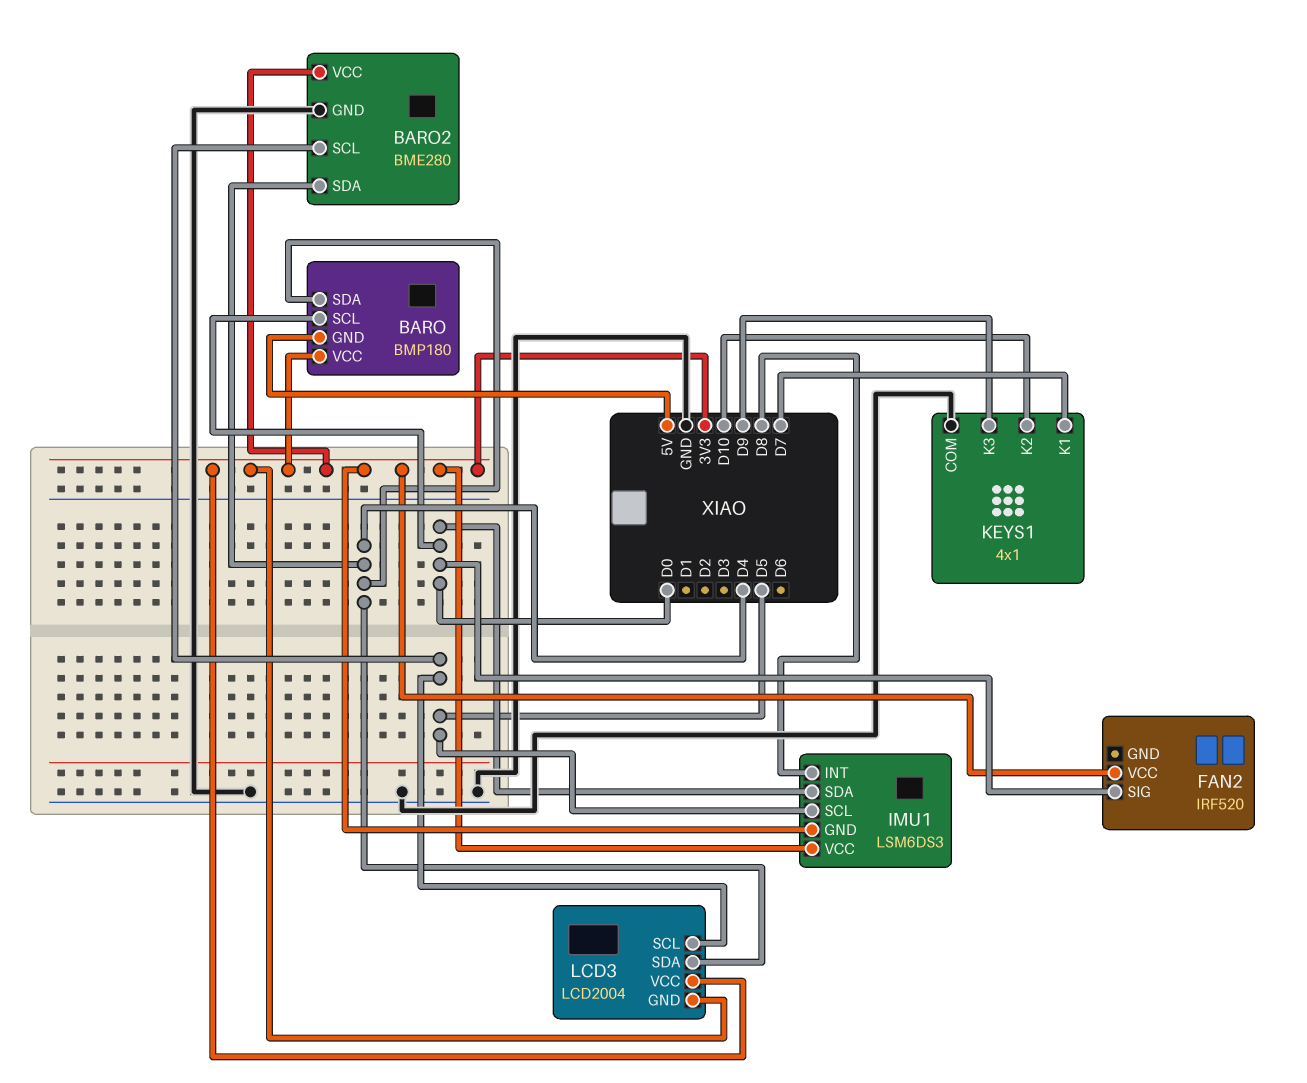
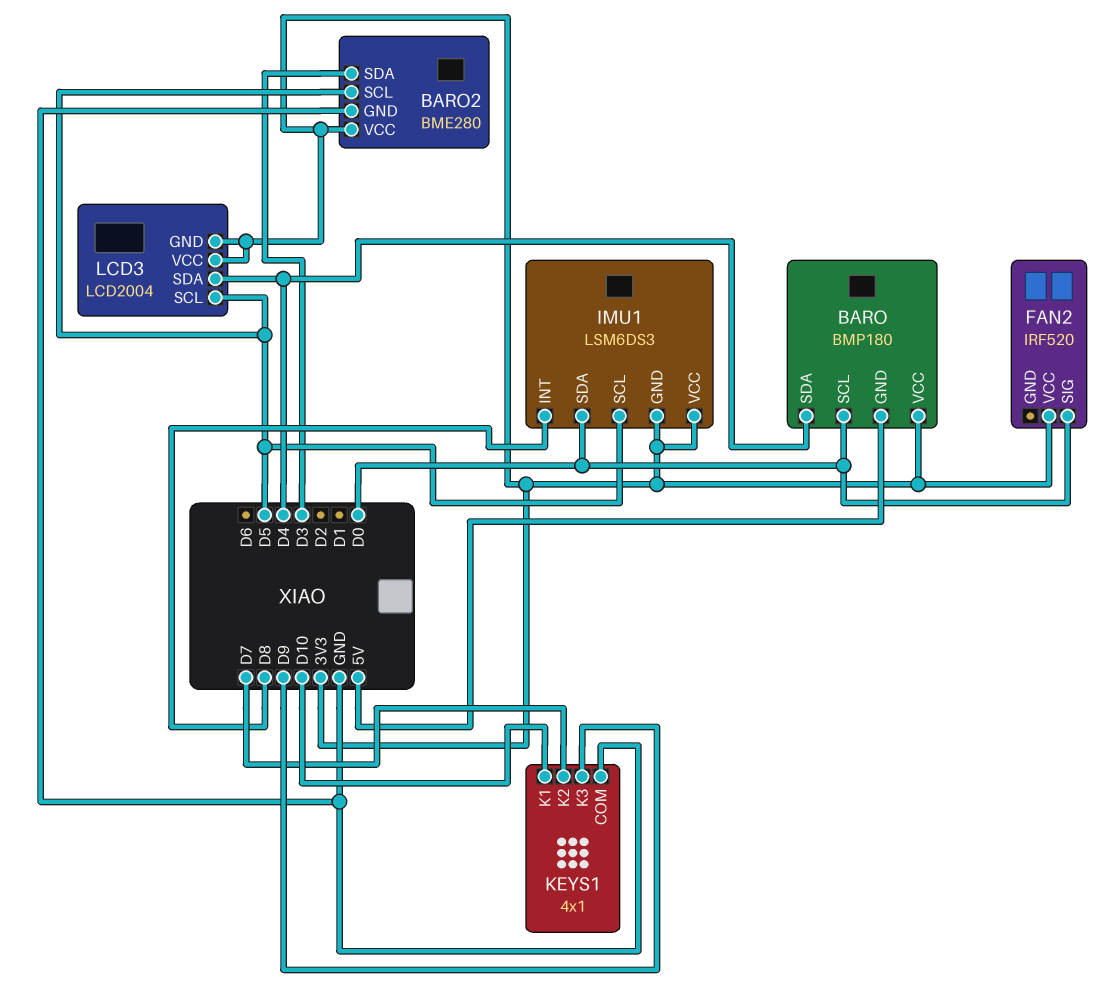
BARO2 pin SDA: D4 -> D3
KEYS1 pin K1: D7 -> D10
KEYS1 pin K2: D10 -> D7

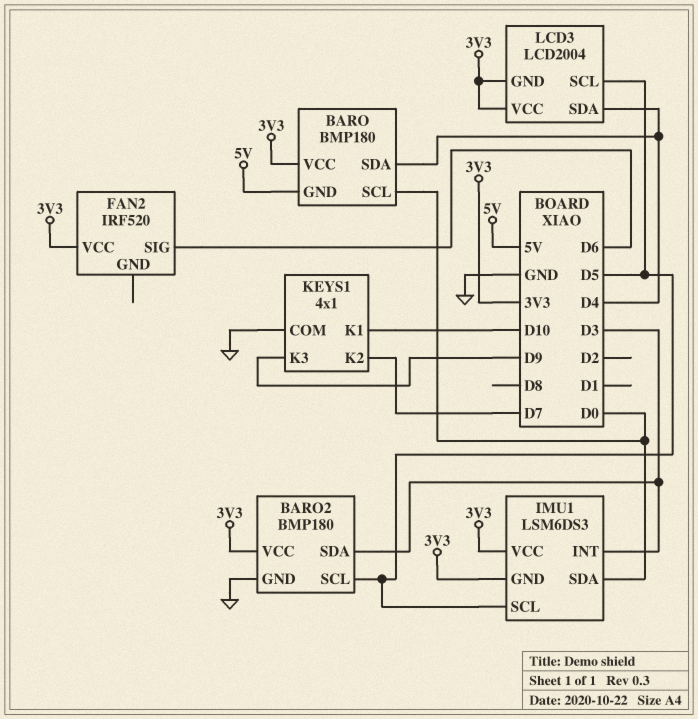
BARO2: BME280 -> BMP180
FAN2 pin SIG: D0 -> D6
IMU1 pin INT: D8 -> D3

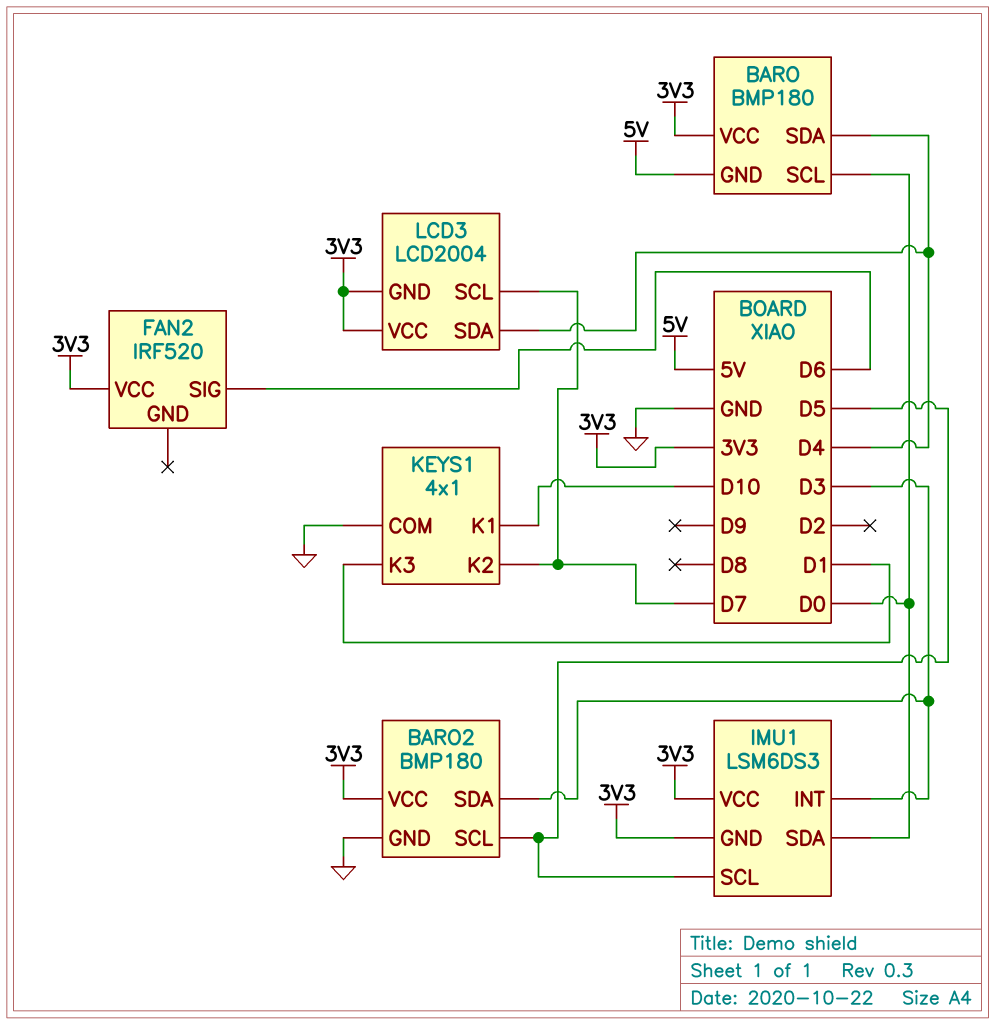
KEYS1 pin K3: D9 -> D1
LCD3 pin SCL: D5 -> D7

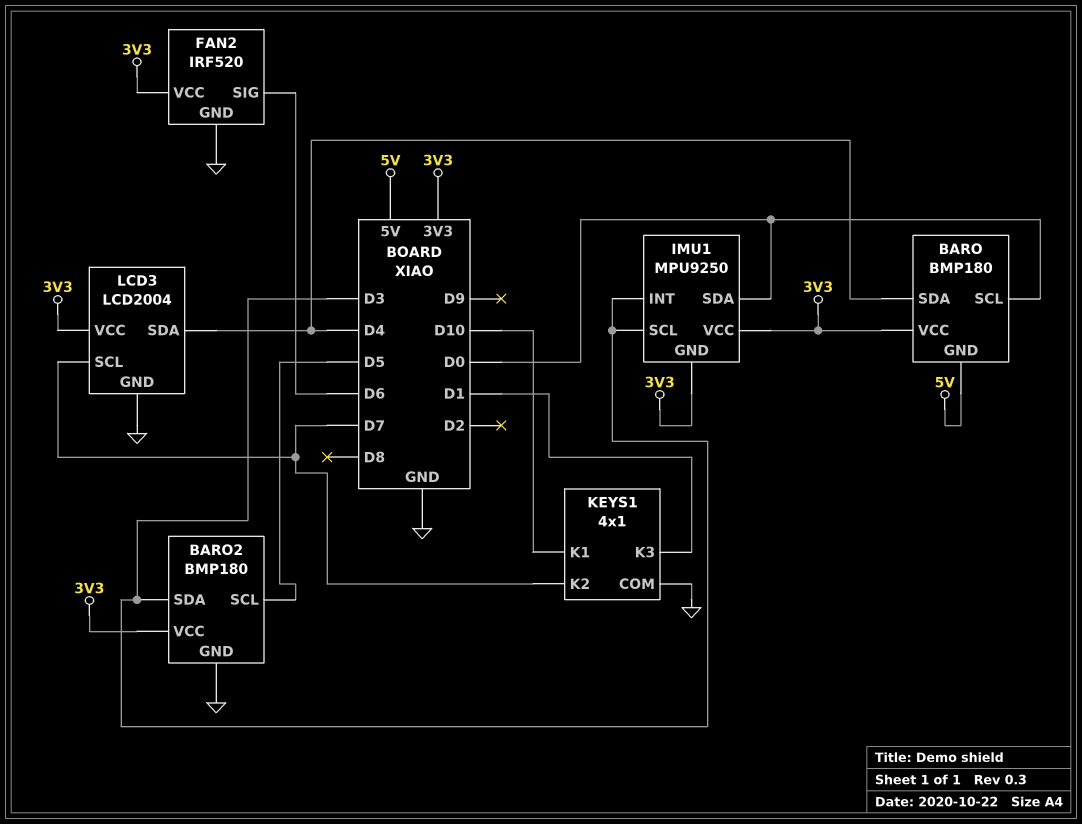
FAN2 pin GND: none -> GND
IMU1: LSM6DS3 -> MPU9250
IMU1 pin SCL: D5 -> D3
LCD3 pin GND: 3V3 -> GND

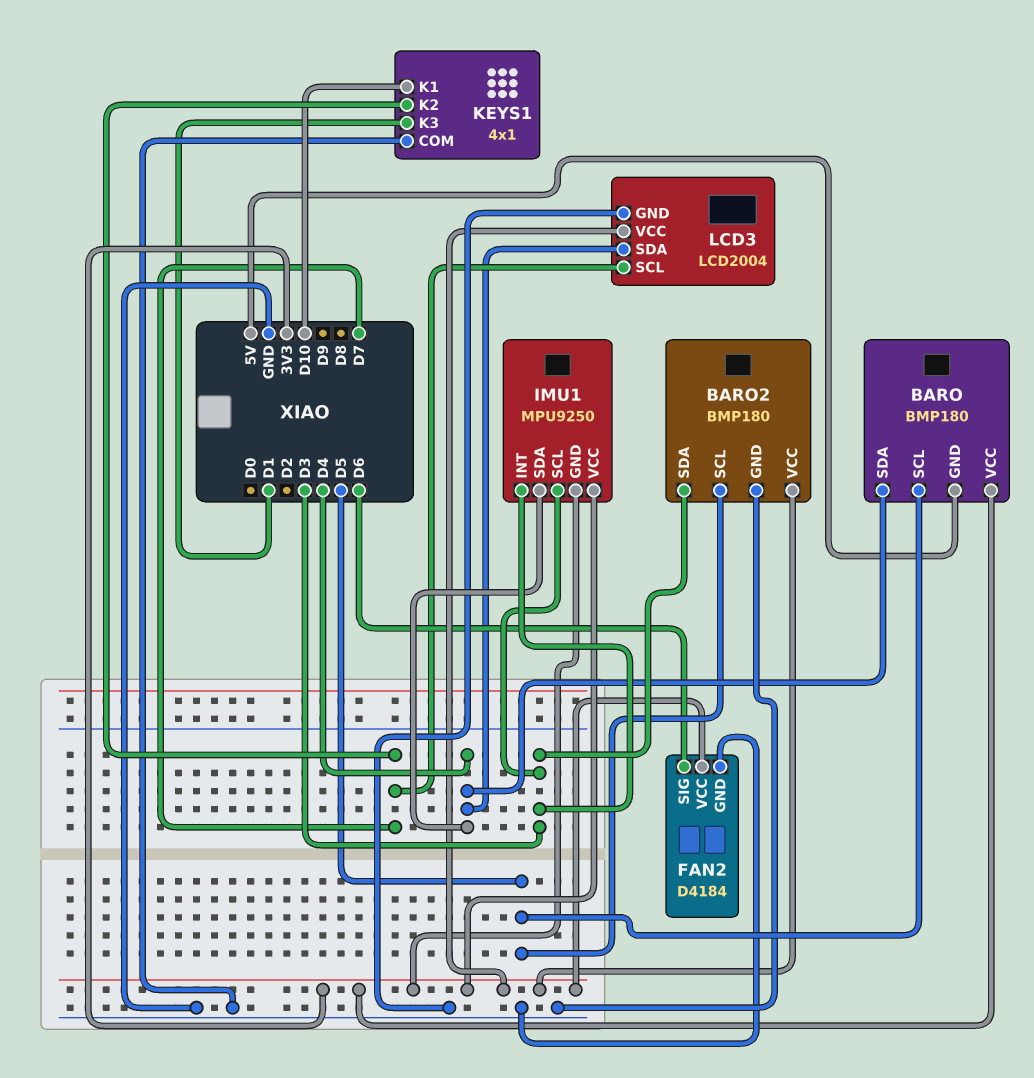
BARO pin SCL: D0 -> D5
FAN2: IRF520 -> D4184
IMU1 pin SDA: D0 -> D4

